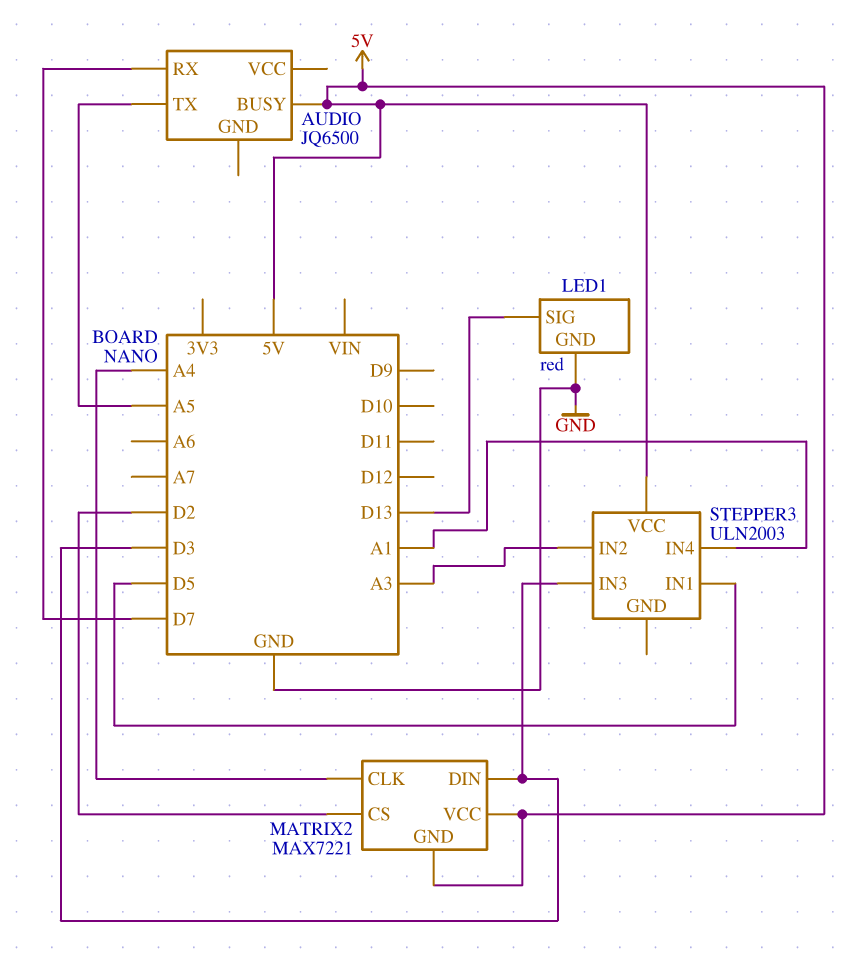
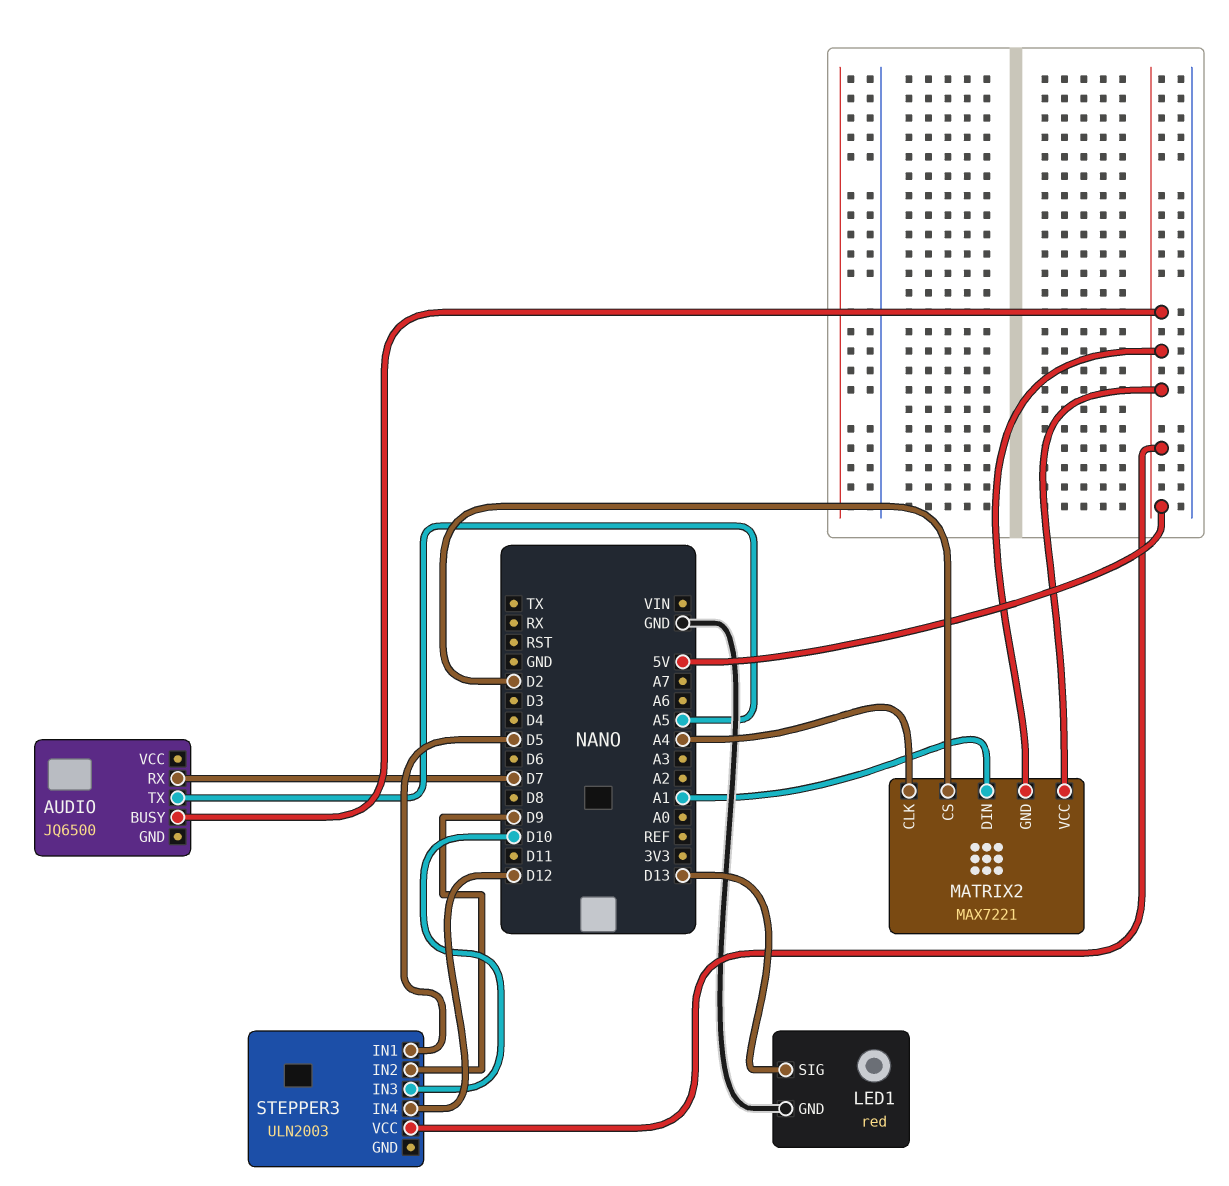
MATRIX2 pin DIN: D3 -> A1
STEPPER3 pin IN2: A3 -> D9
STEPPER3 pin IN3: D3 -> D10
STEPPER3 pin IN4: A1 -> D12

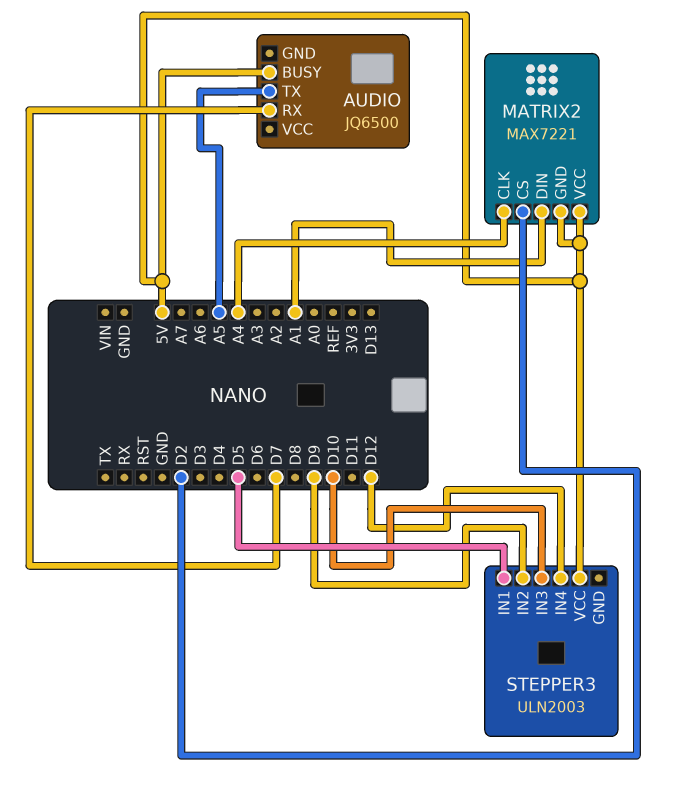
LED1: red -> none
LED1 pin GND: GND -> none
LED1 pin SIG: D13 -> none

